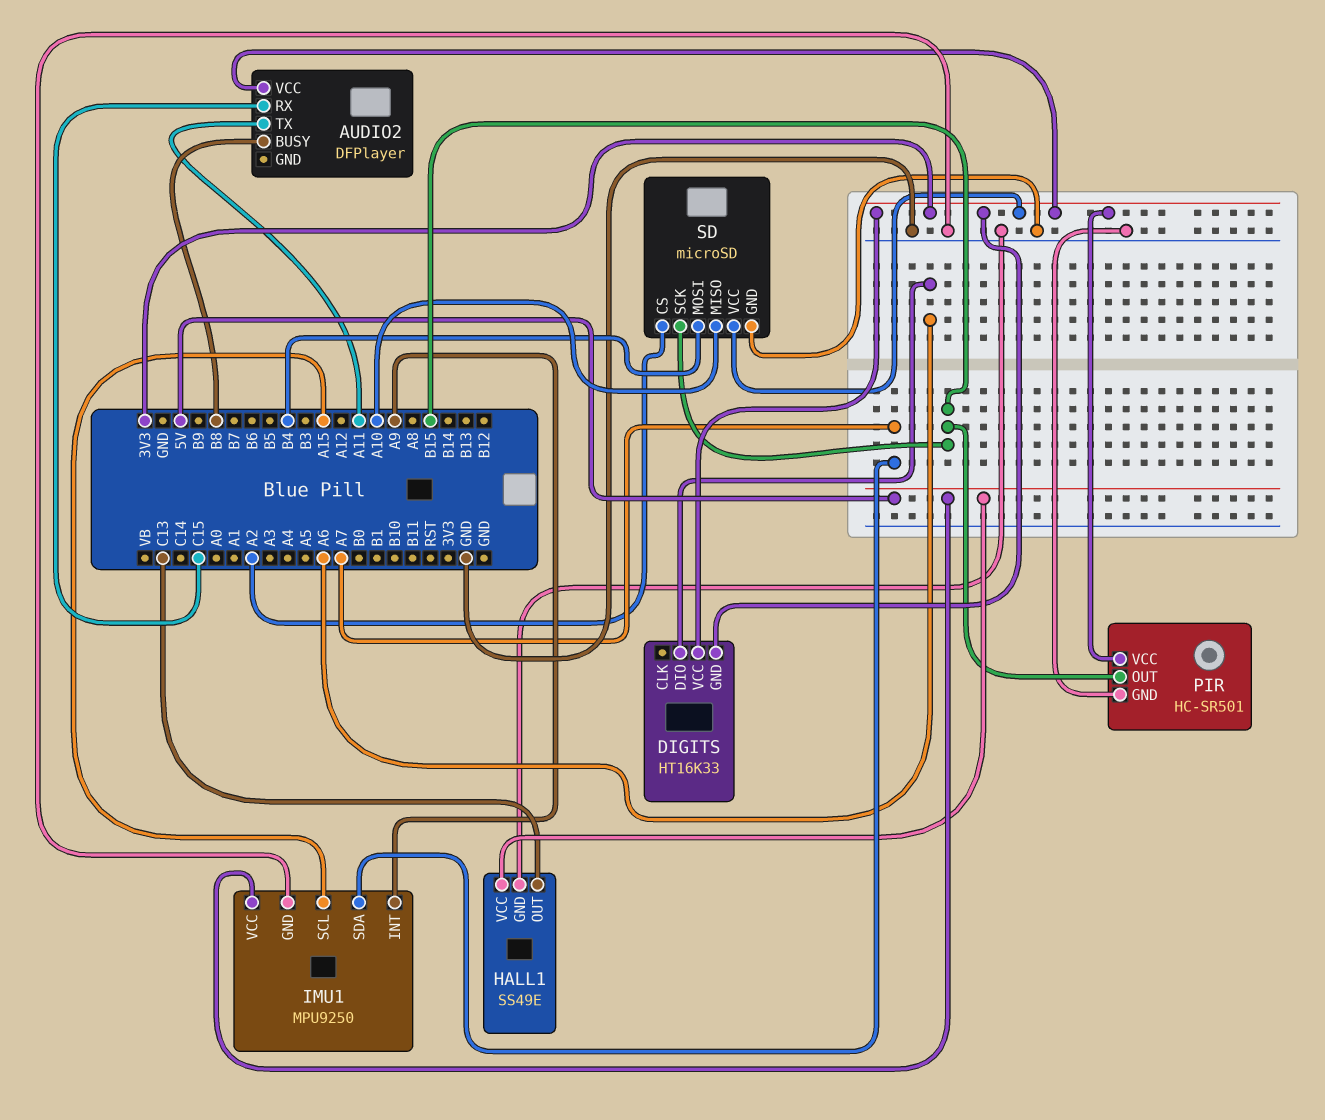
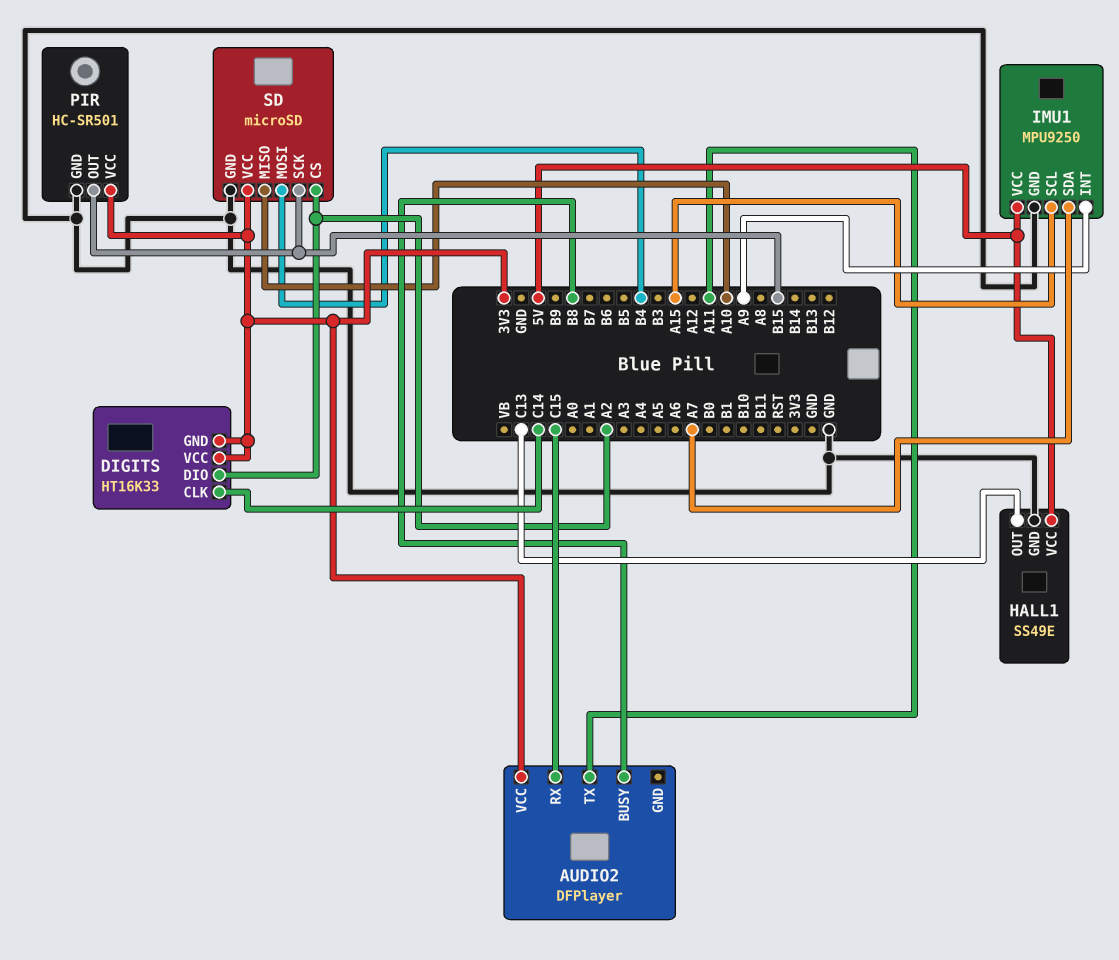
DIGITS pin CLK: none -> C14
DIGITS pin DIO: A6 -> A2

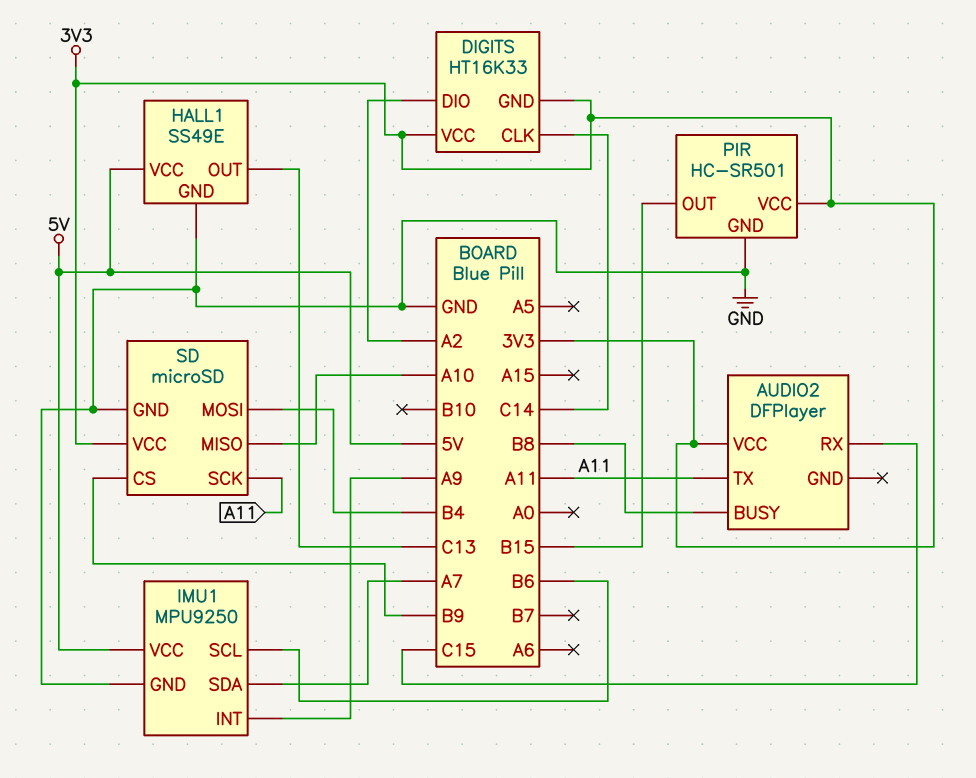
IMU1 pin SCL: A15 -> B6
SD pin CS: A2 -> B9
SD pin SCK: B15 -> A11

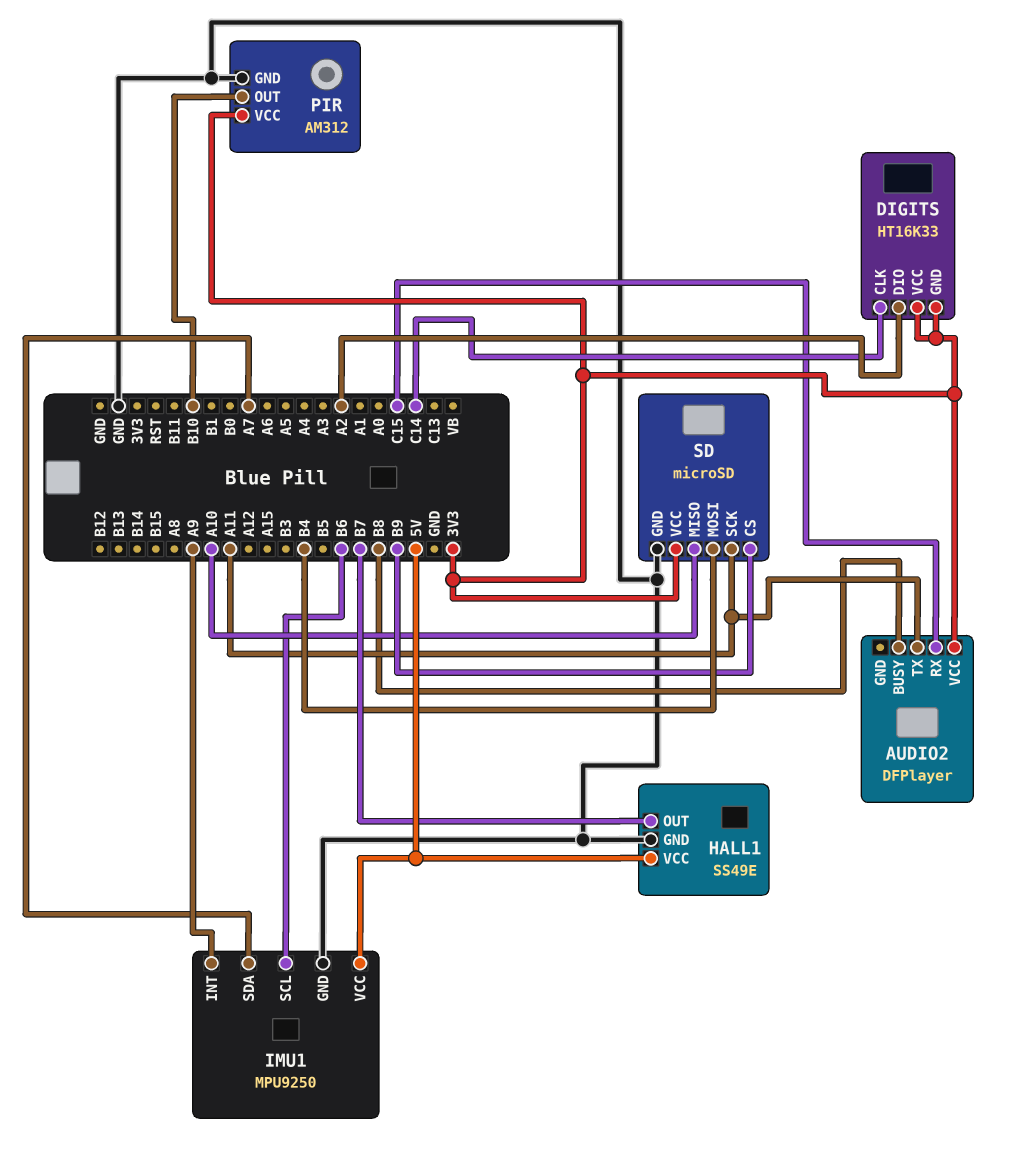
HALL1 pin OUT: C13 -> B7
PIR: HC-SR501 -> AM312
PIR pin OUT: B15 -> B10

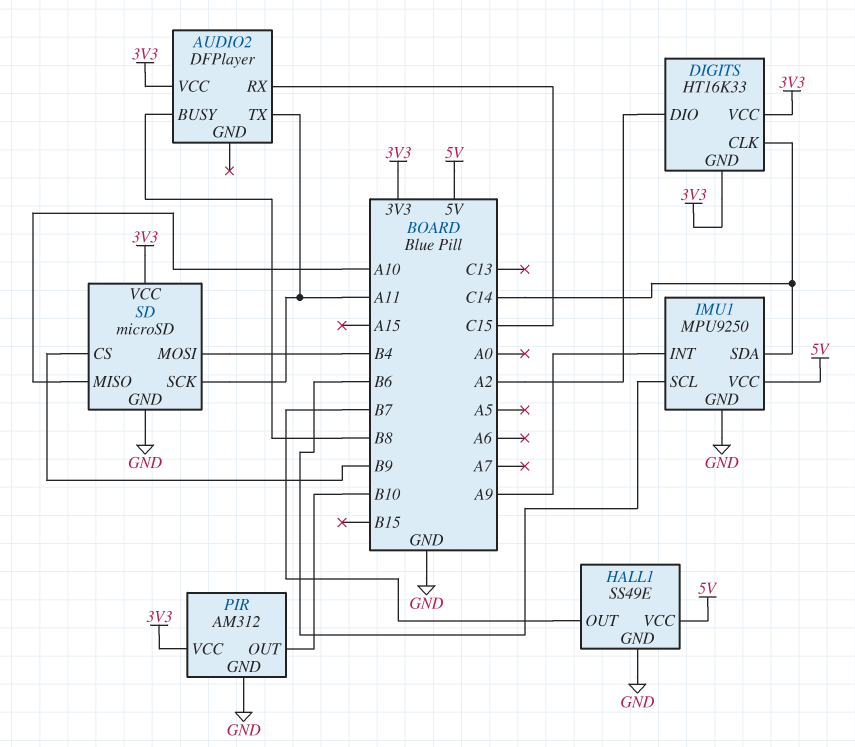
IMU1 pin SDA: A7 -> C14

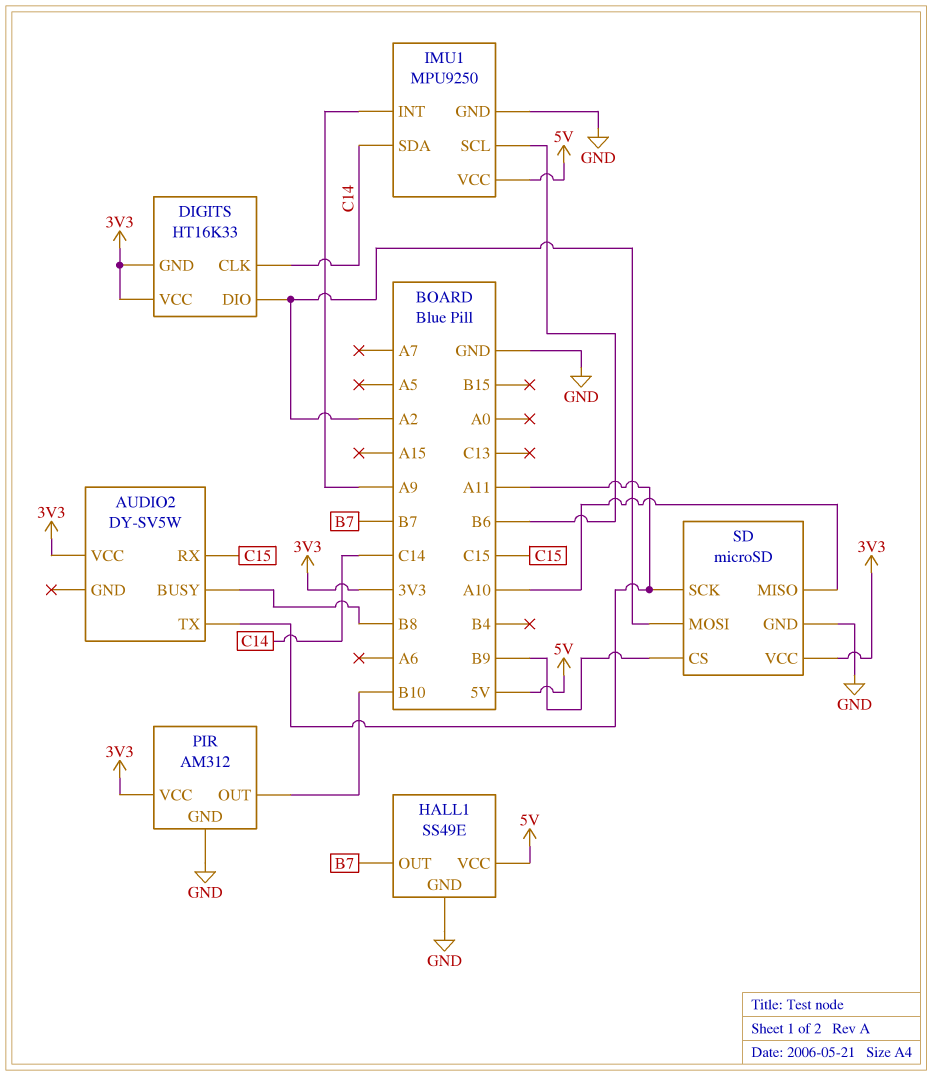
AUDIO2: DFPlayer -> DY-SV5W
SD pin MOSI: B4 -> A2

